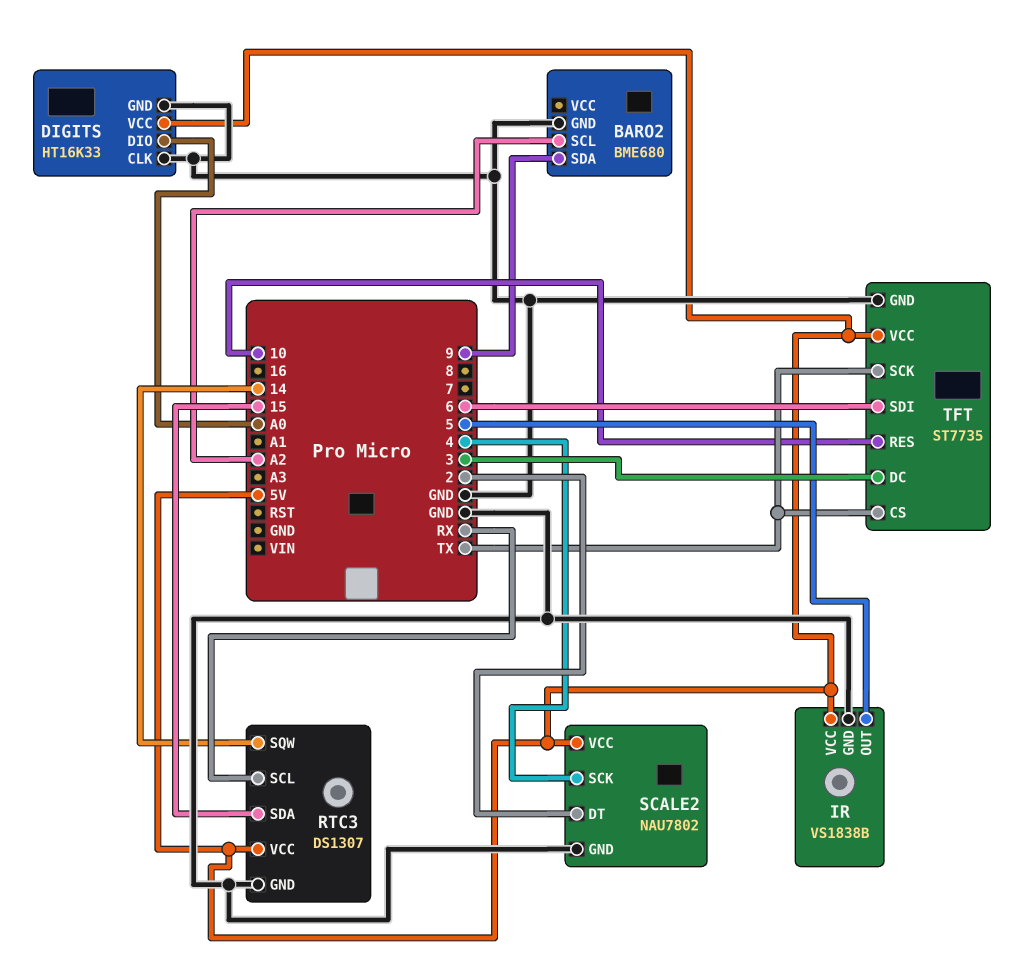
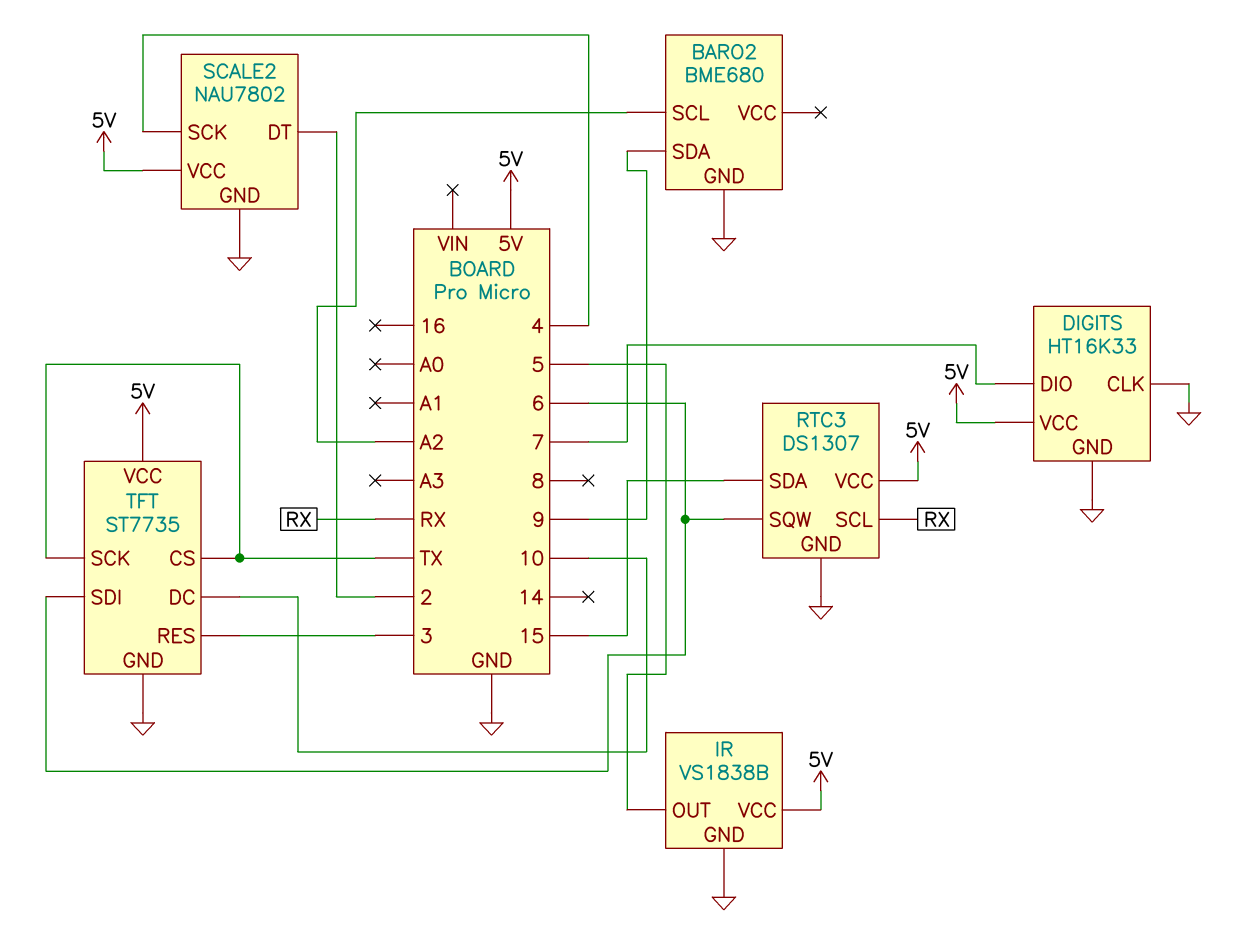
DIGITS pin DIO: A0 -> 7
RTC3 pin SQW: 14 -> 6
TFT pin DC: 3 -> 10
TFT pin RES: 10 -> 3

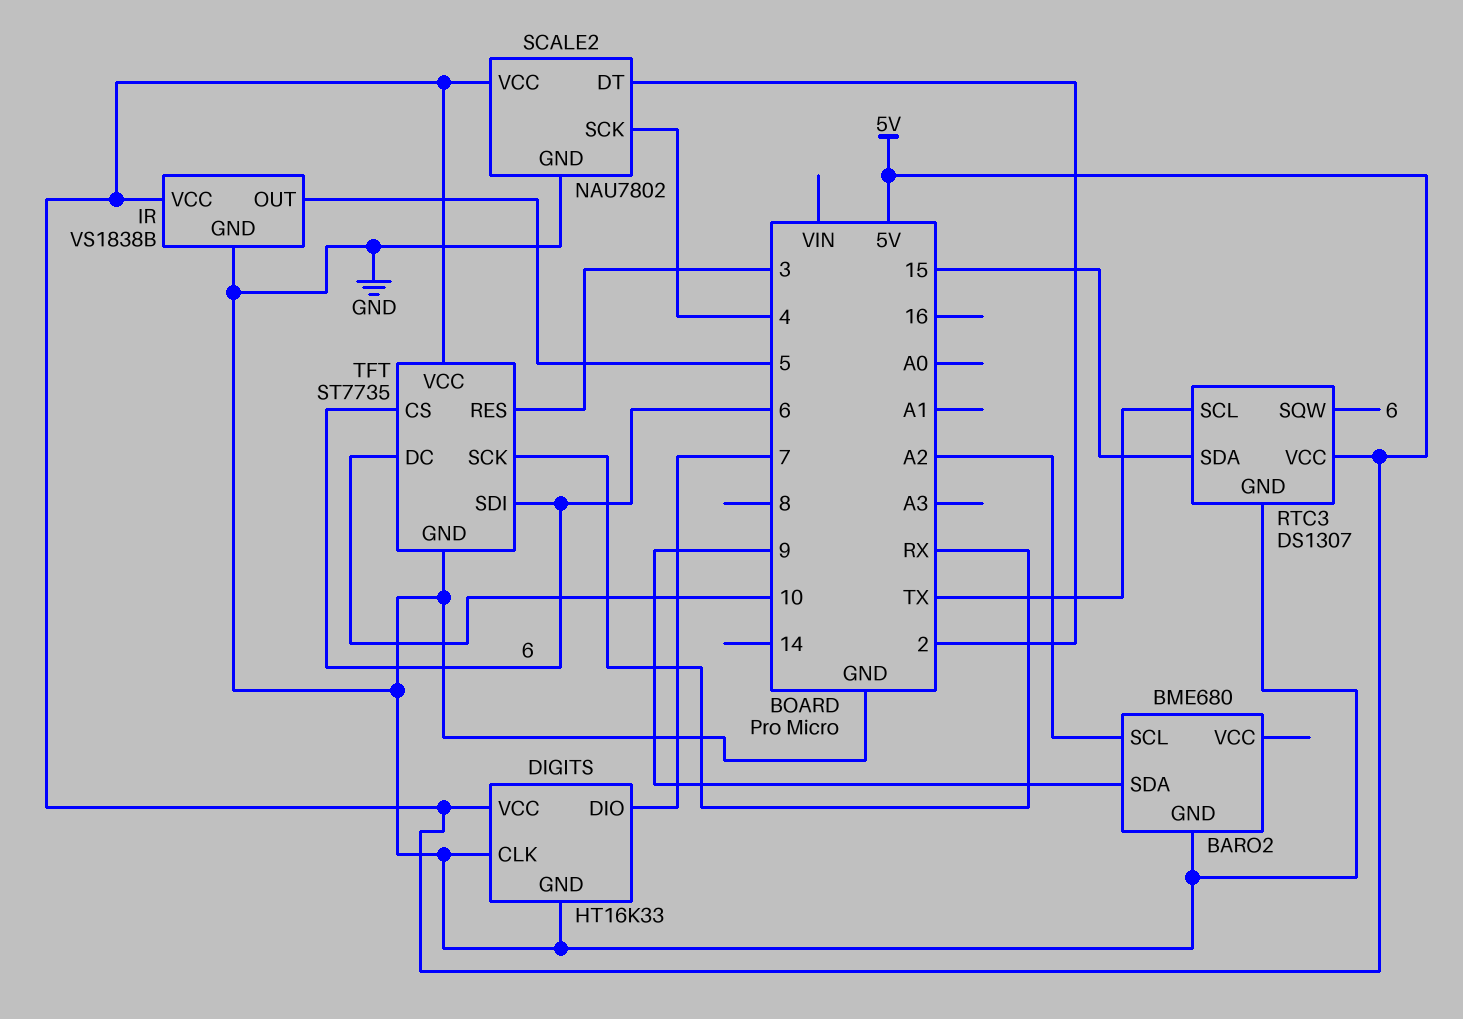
RTC3 pin SCL: RX -> TX
TFT pin CS: TX -> 6
TFT pin SCK: TX -> RX

